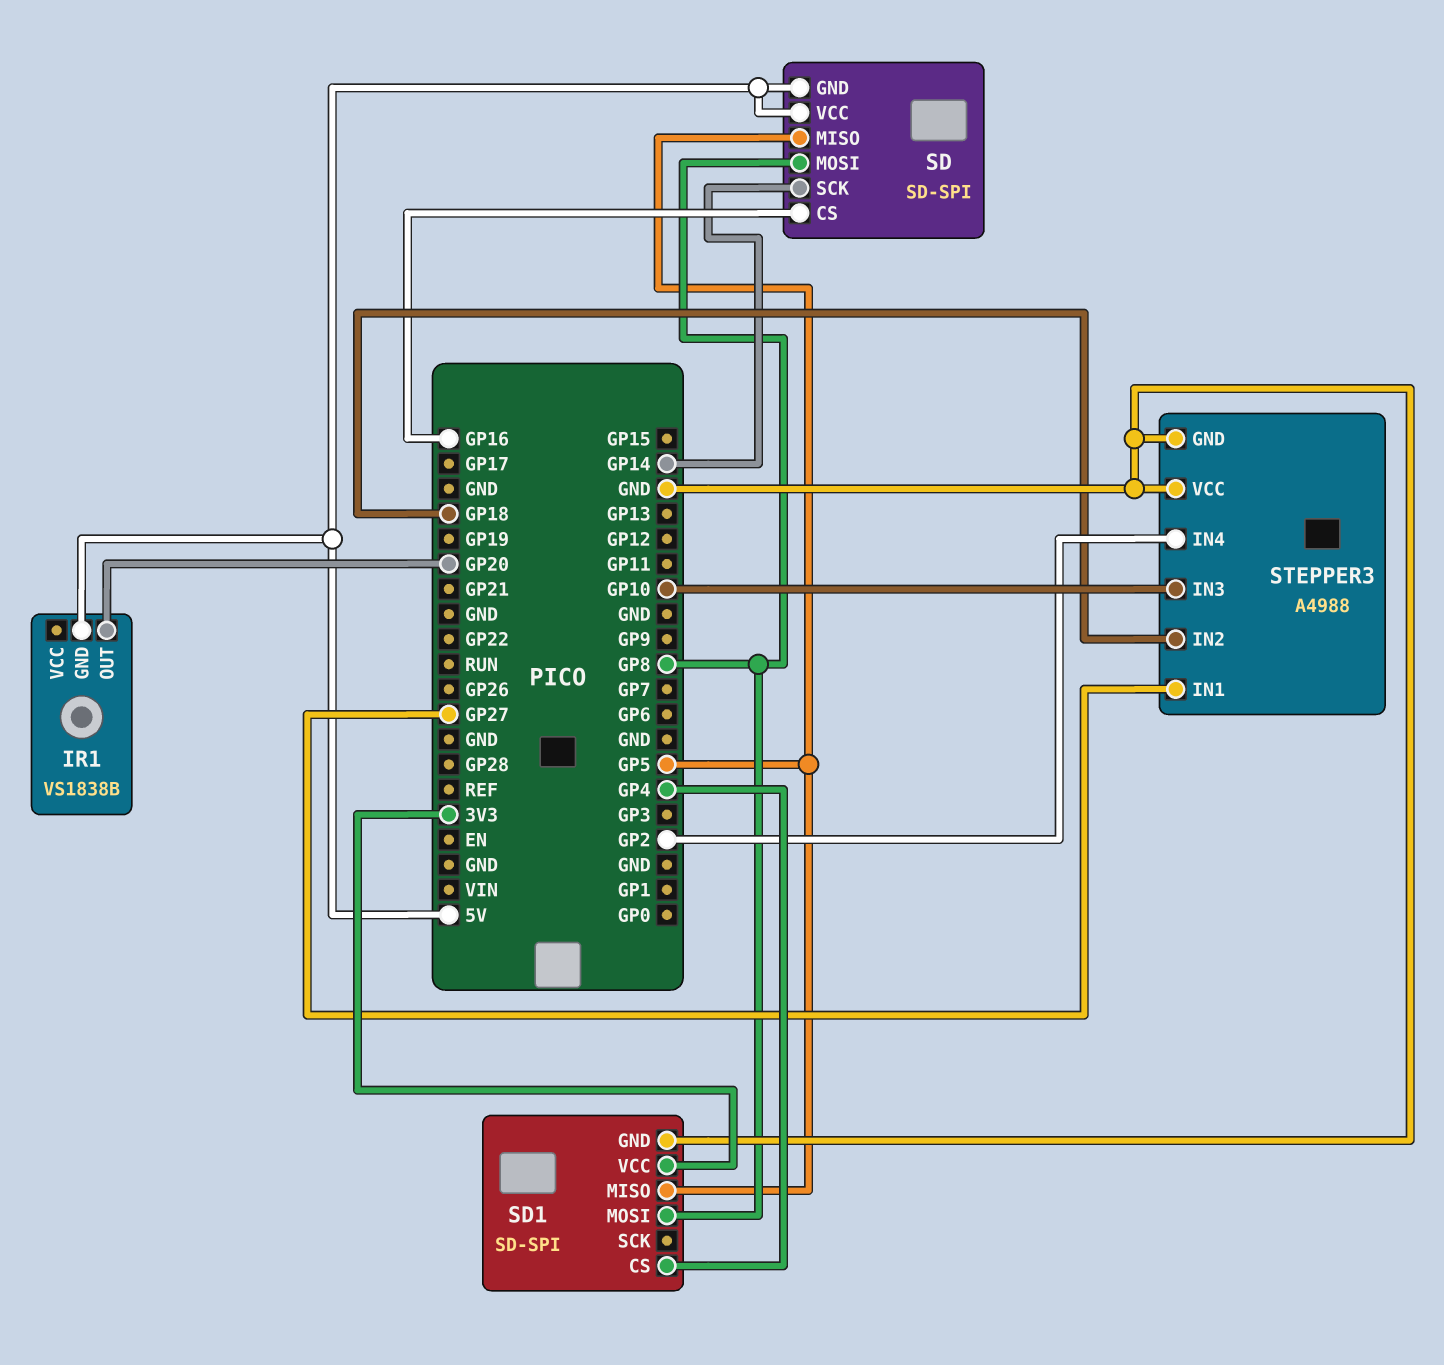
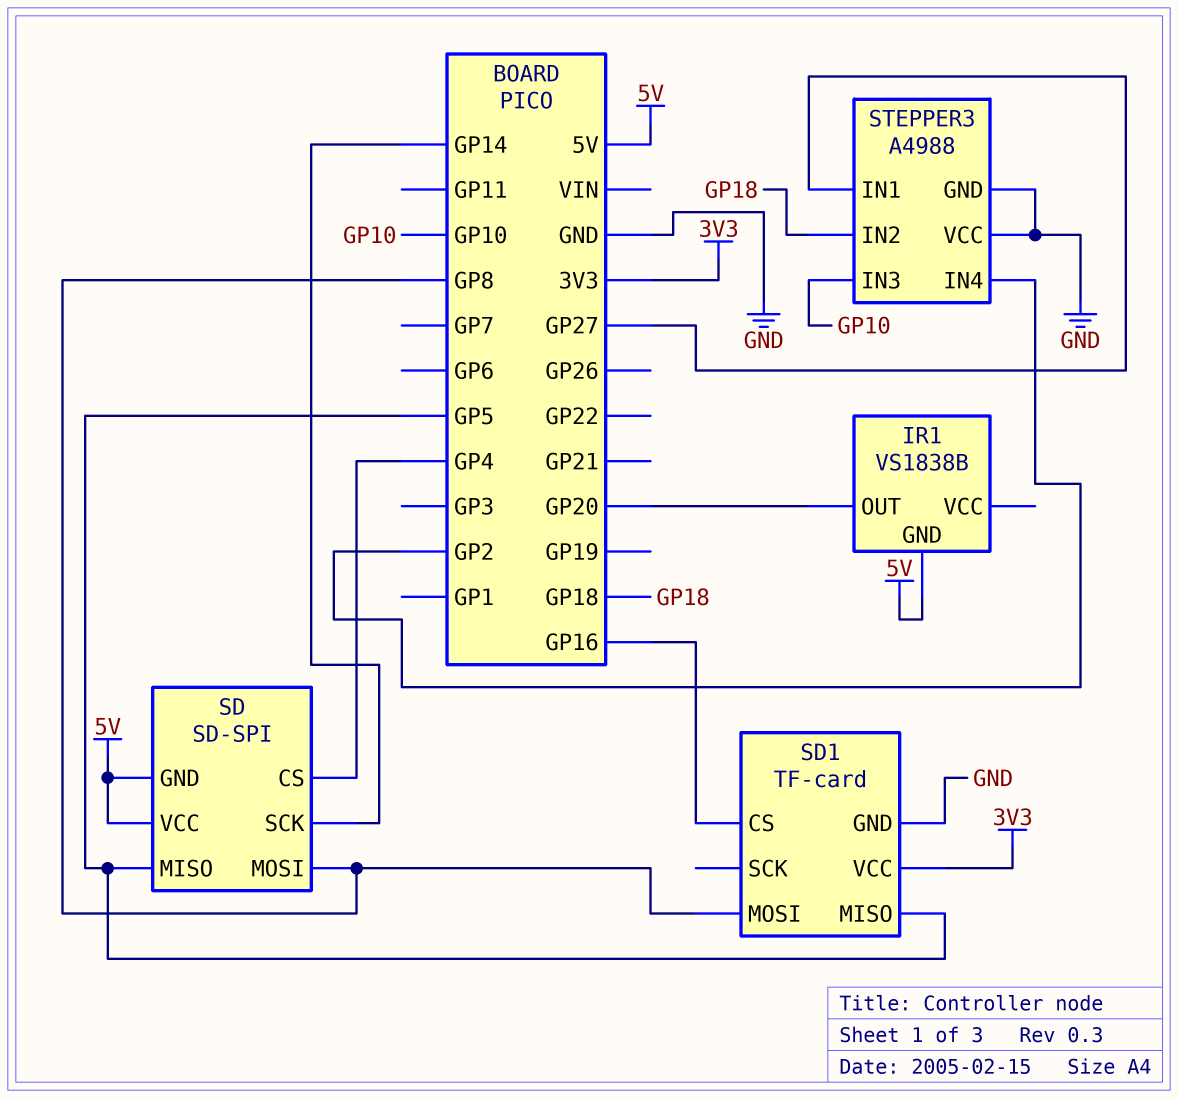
SD pin CS: GP16 -> GP4
SD1: SD-SPI -> TF-card
SD1 pin CS: GP4 -> GP16

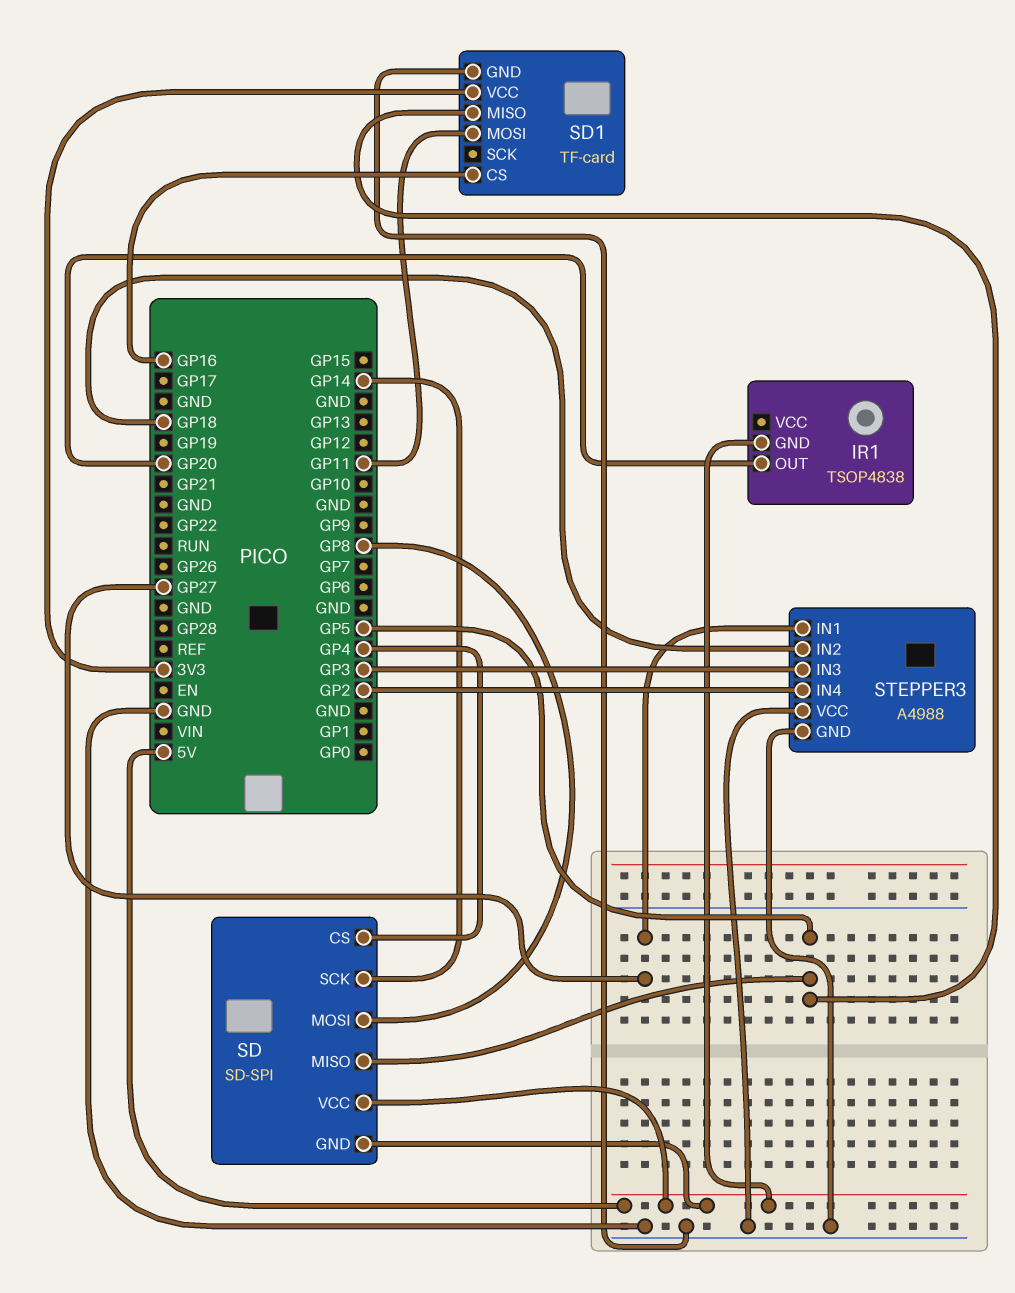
IR1: VS1838B -> TSOP4838
SD1 pin MOSI: GP8 -> GP11
STEPPER3 pin IN3: GP10 -> GP3

